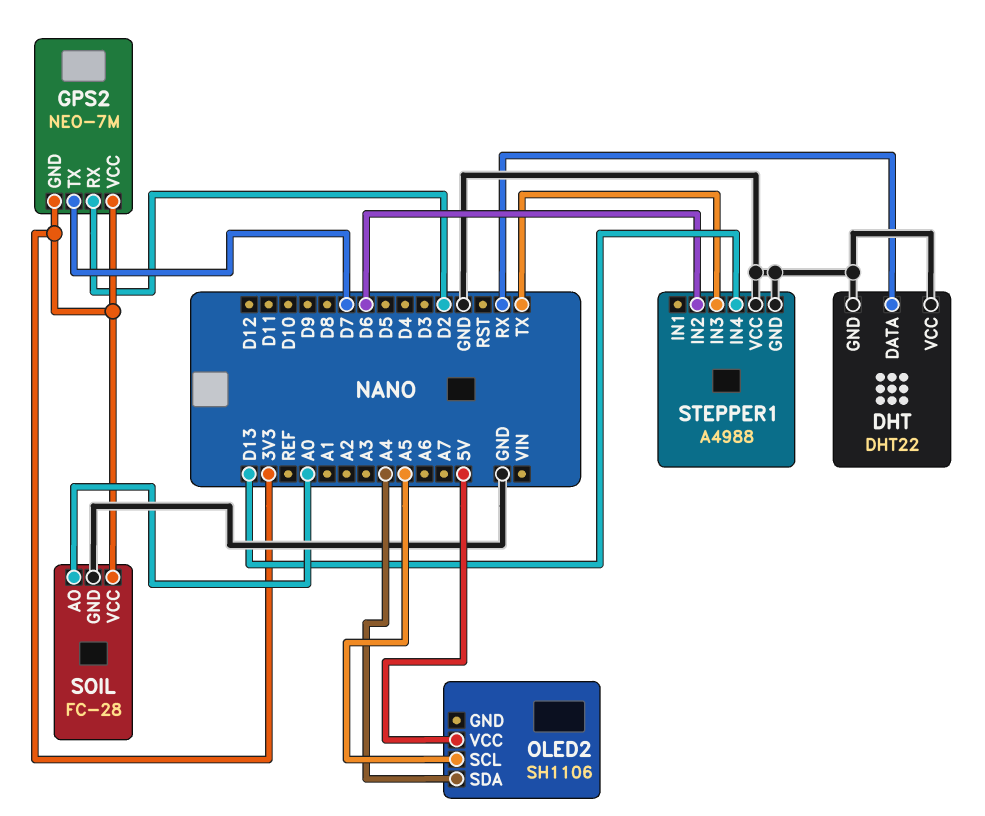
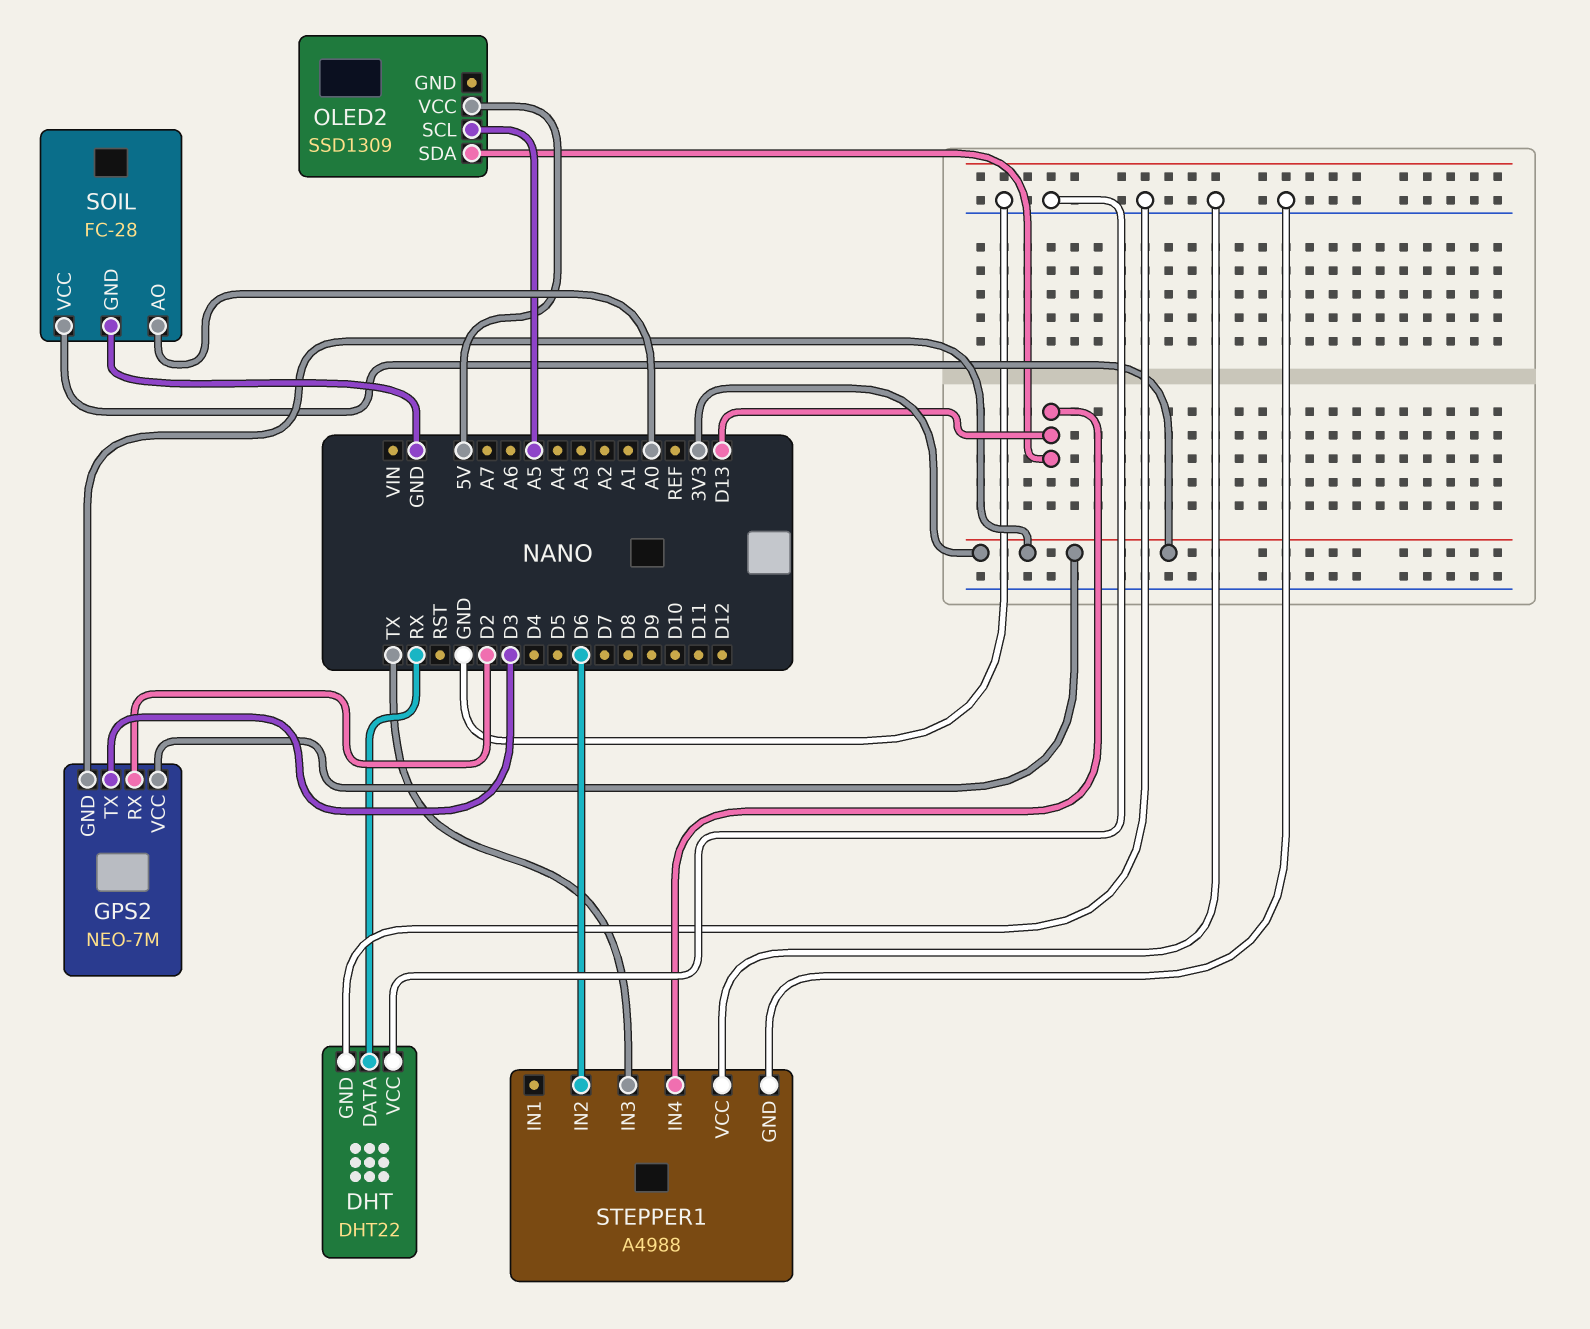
GPS2 pin TX: D7 -> D3
OLED2: SH1106 -> SSD1309
OLED2 pin SDA: A4 -> D13

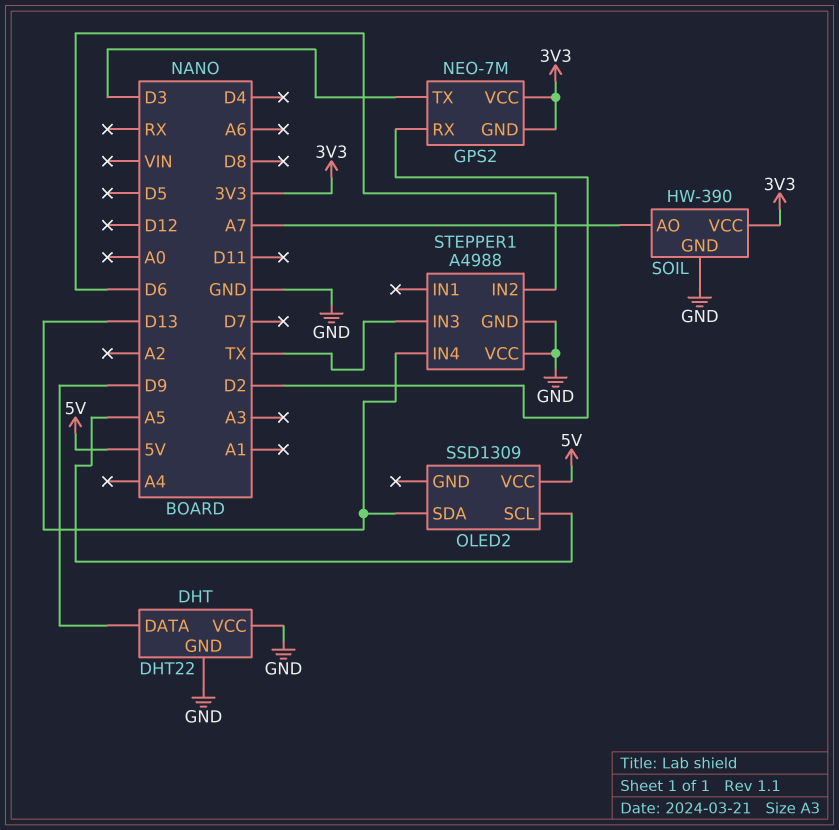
DHT pin DATA: RX -> D9
SOIL: FC-28 -> HW-390
SOIL pin AO: A0 -> A7

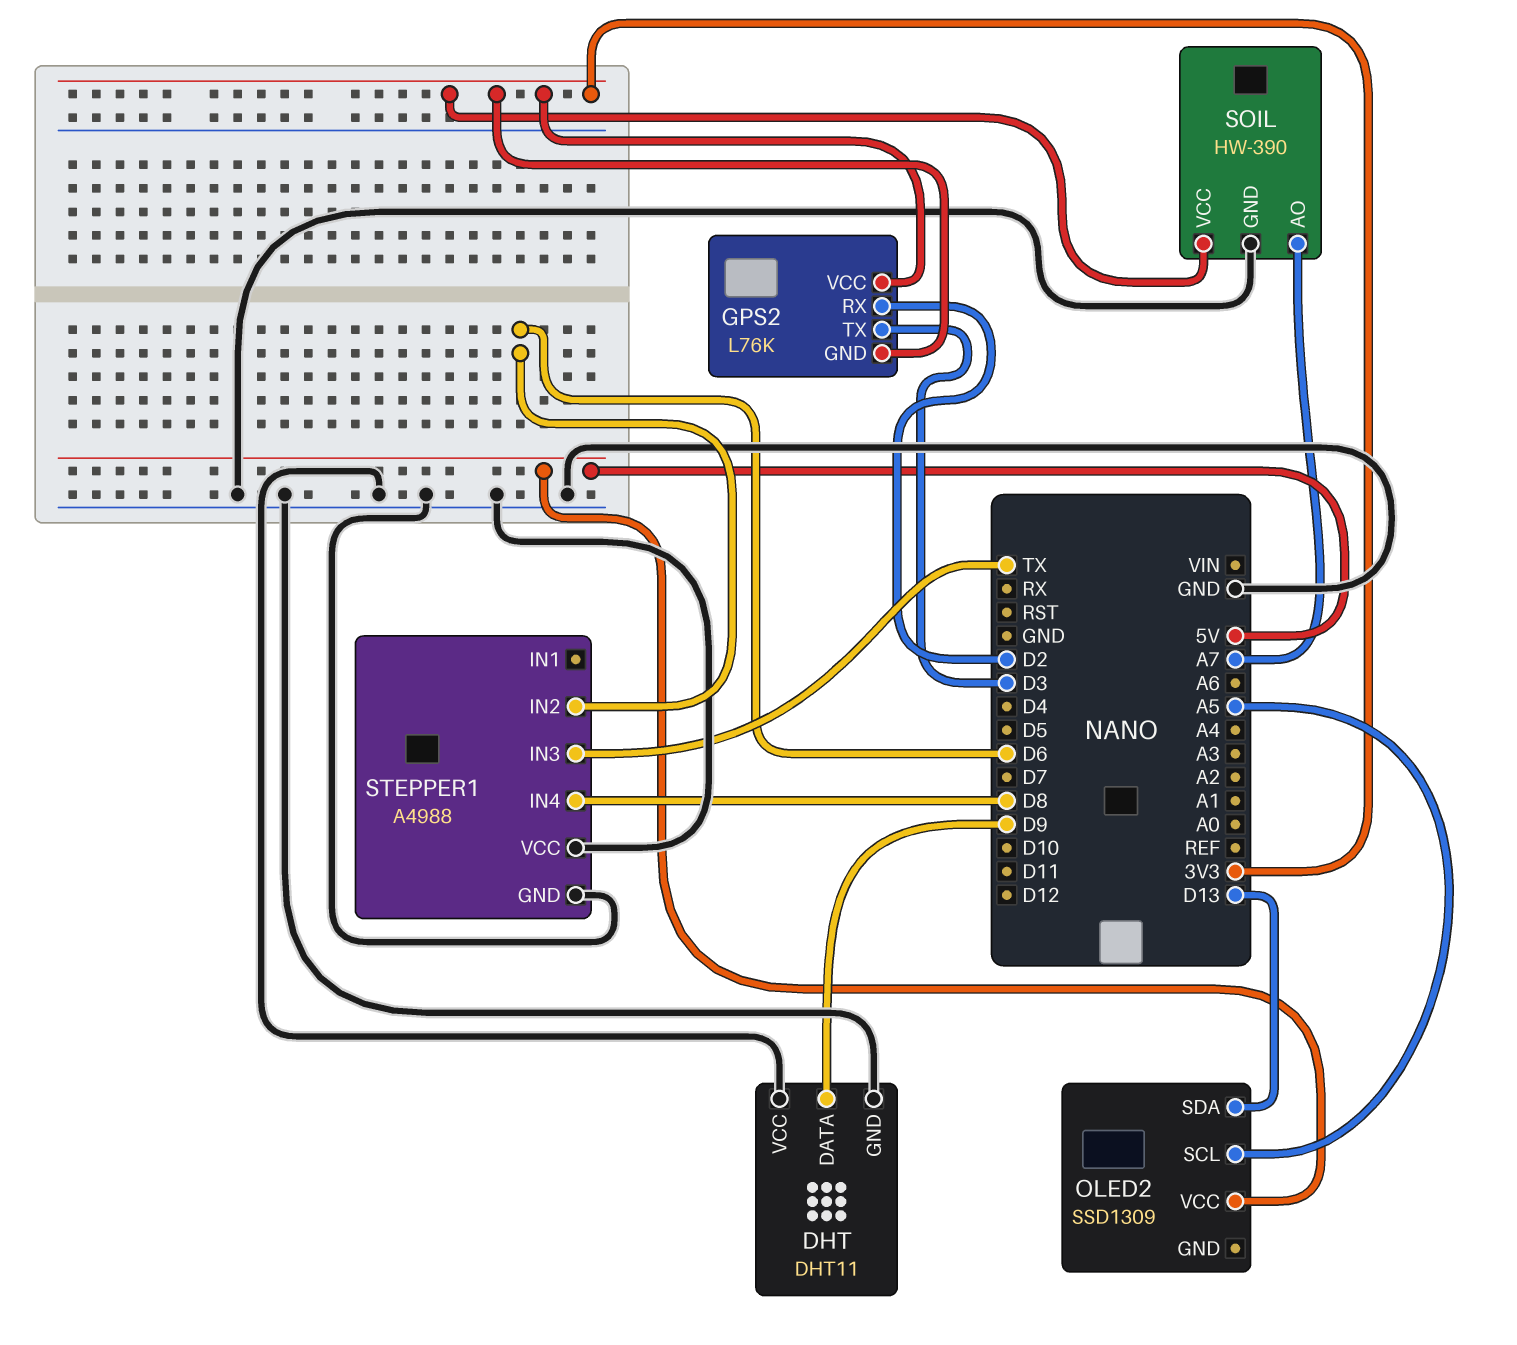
DHT: DHT22 -> DHT11
GPS2: NEO-7M -> L76K
STEPPER1 pin IN4: D13 -> D8

